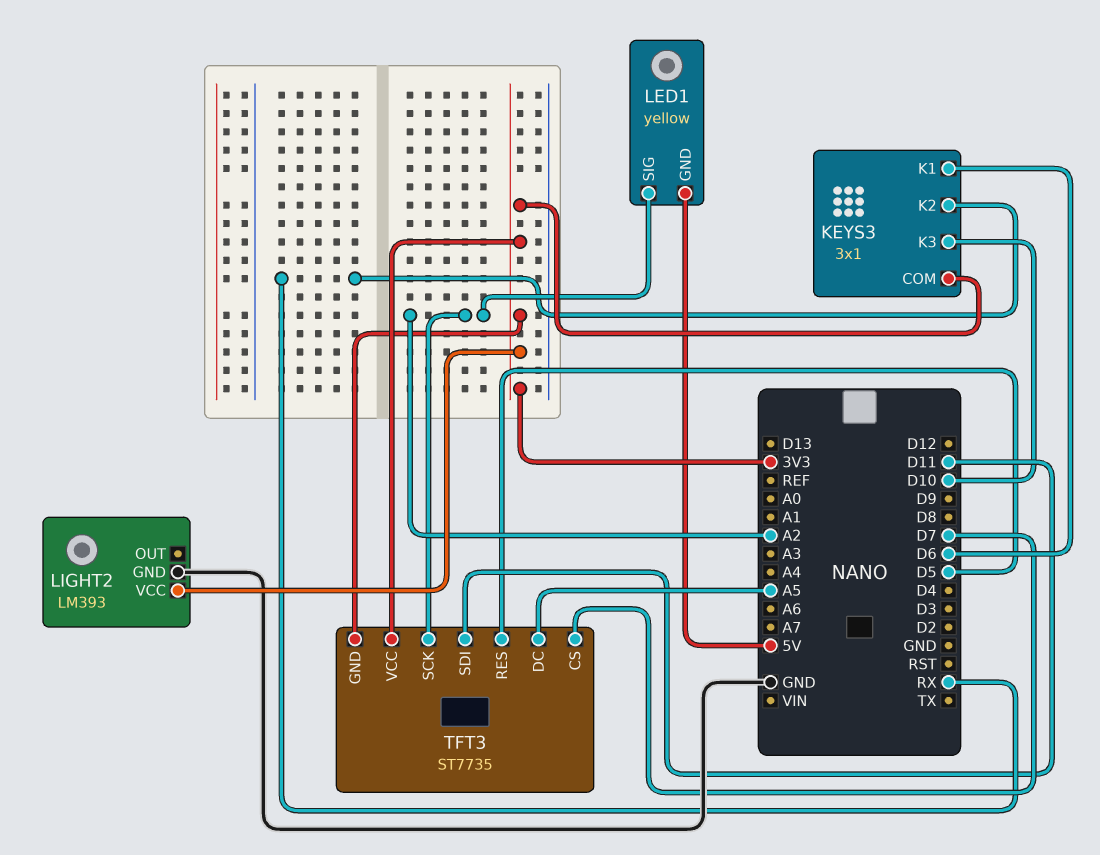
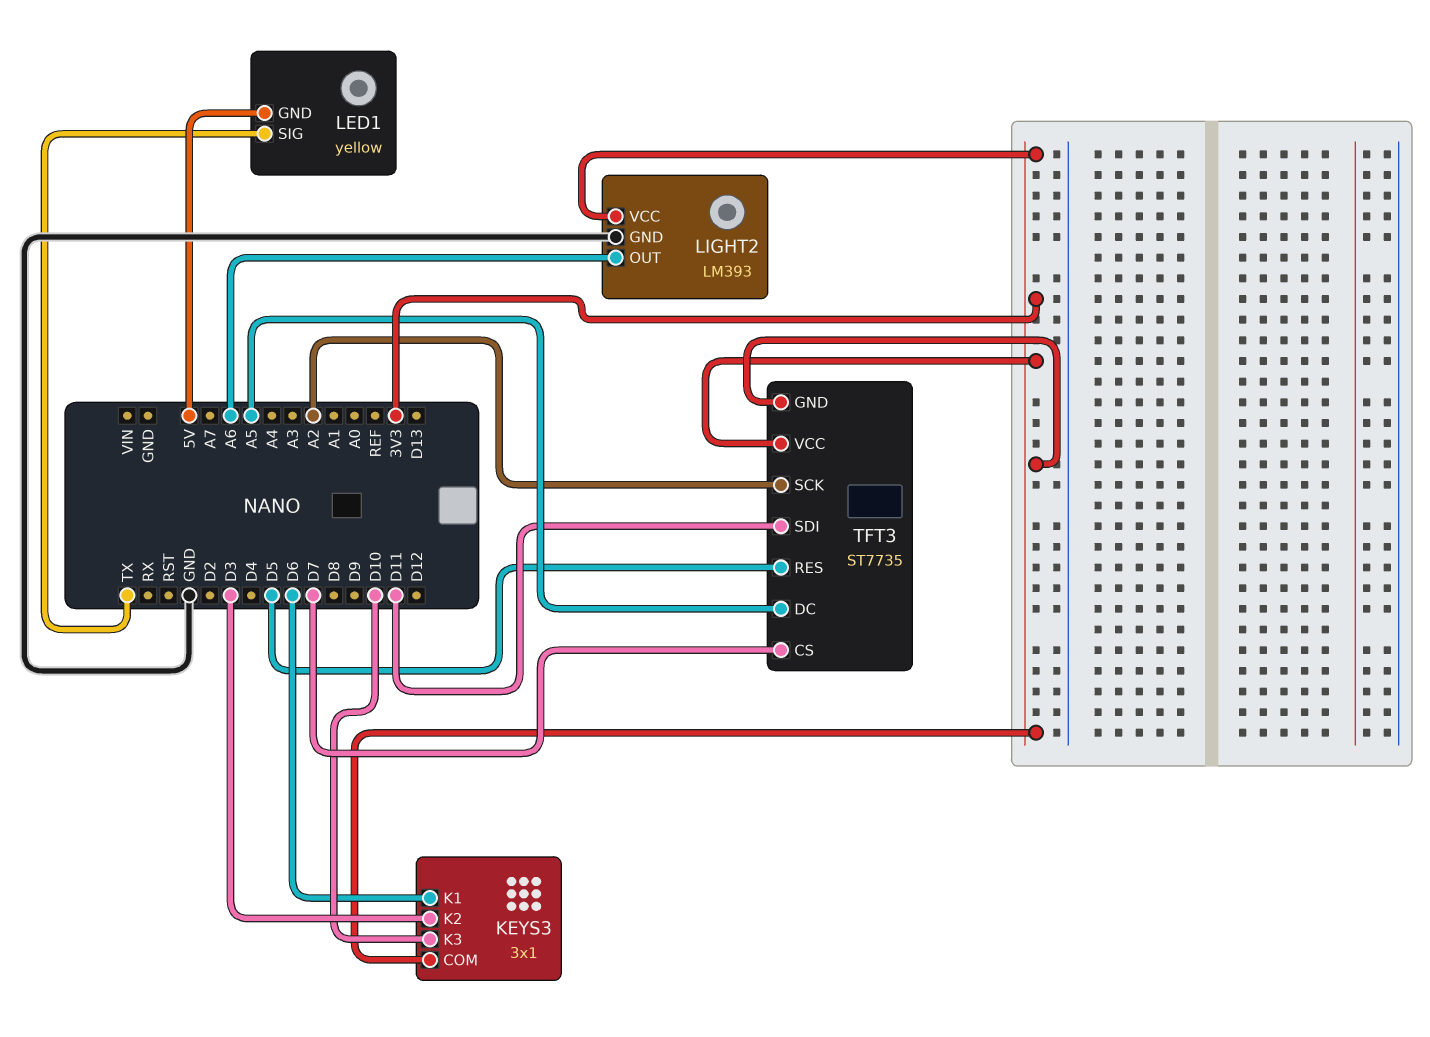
KEYS3 pin K2: RX -> D3
LED1 pin SIG: A2 -> TX
LIGHT2 pin OUT: none -> A6

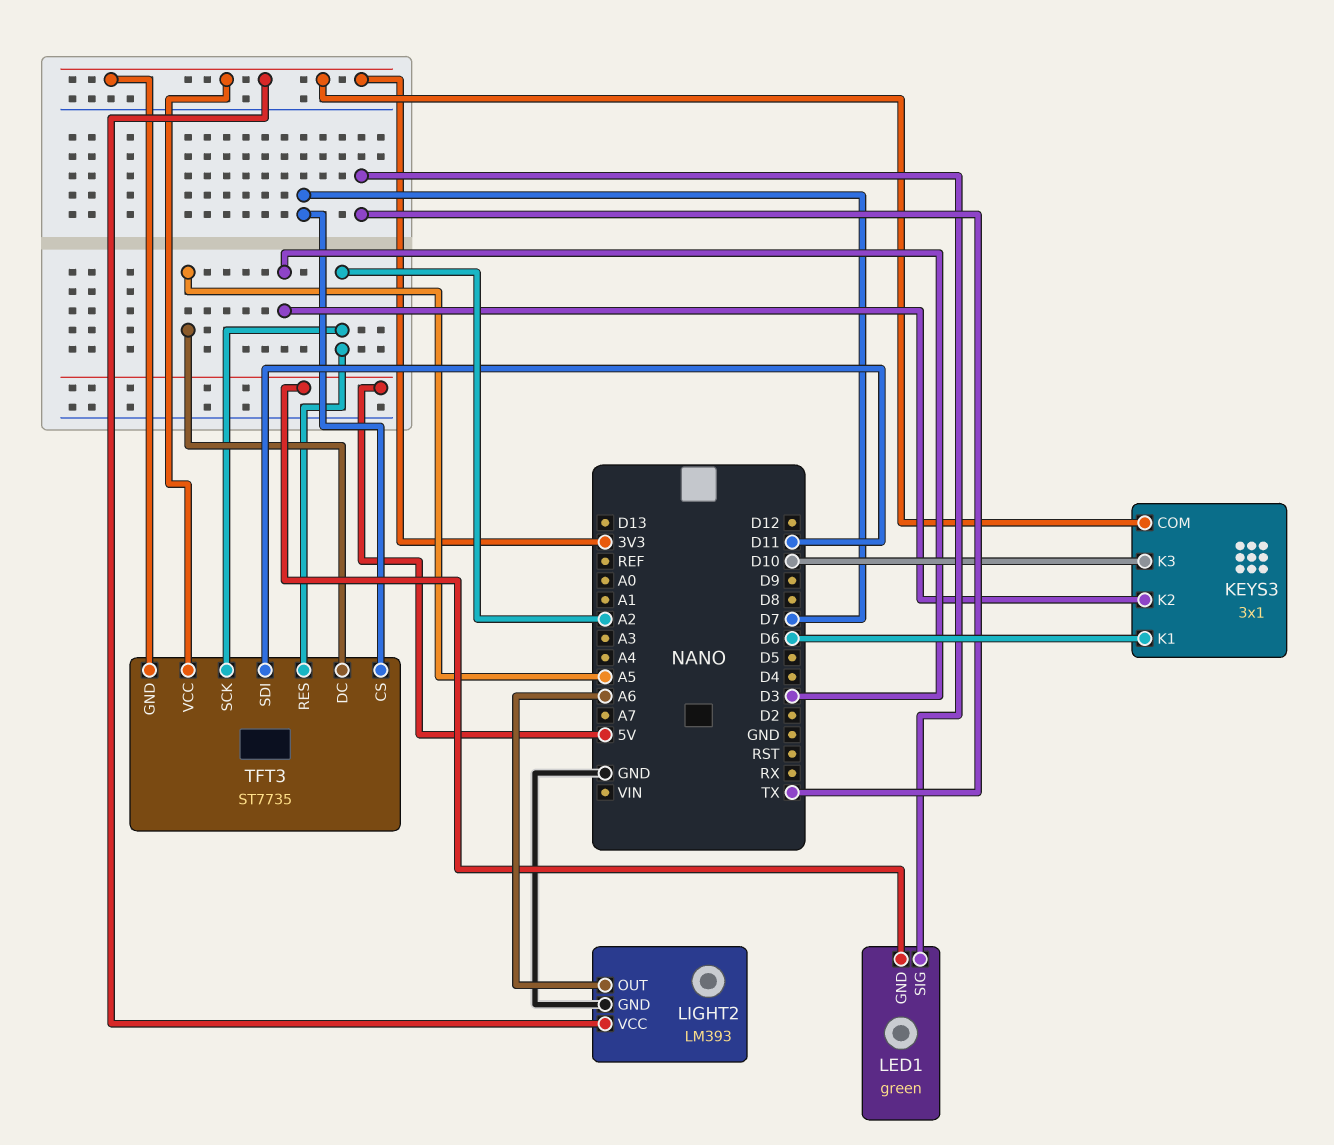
LED1: yellow -> green
TFT3 pin RES: D5 -> A2

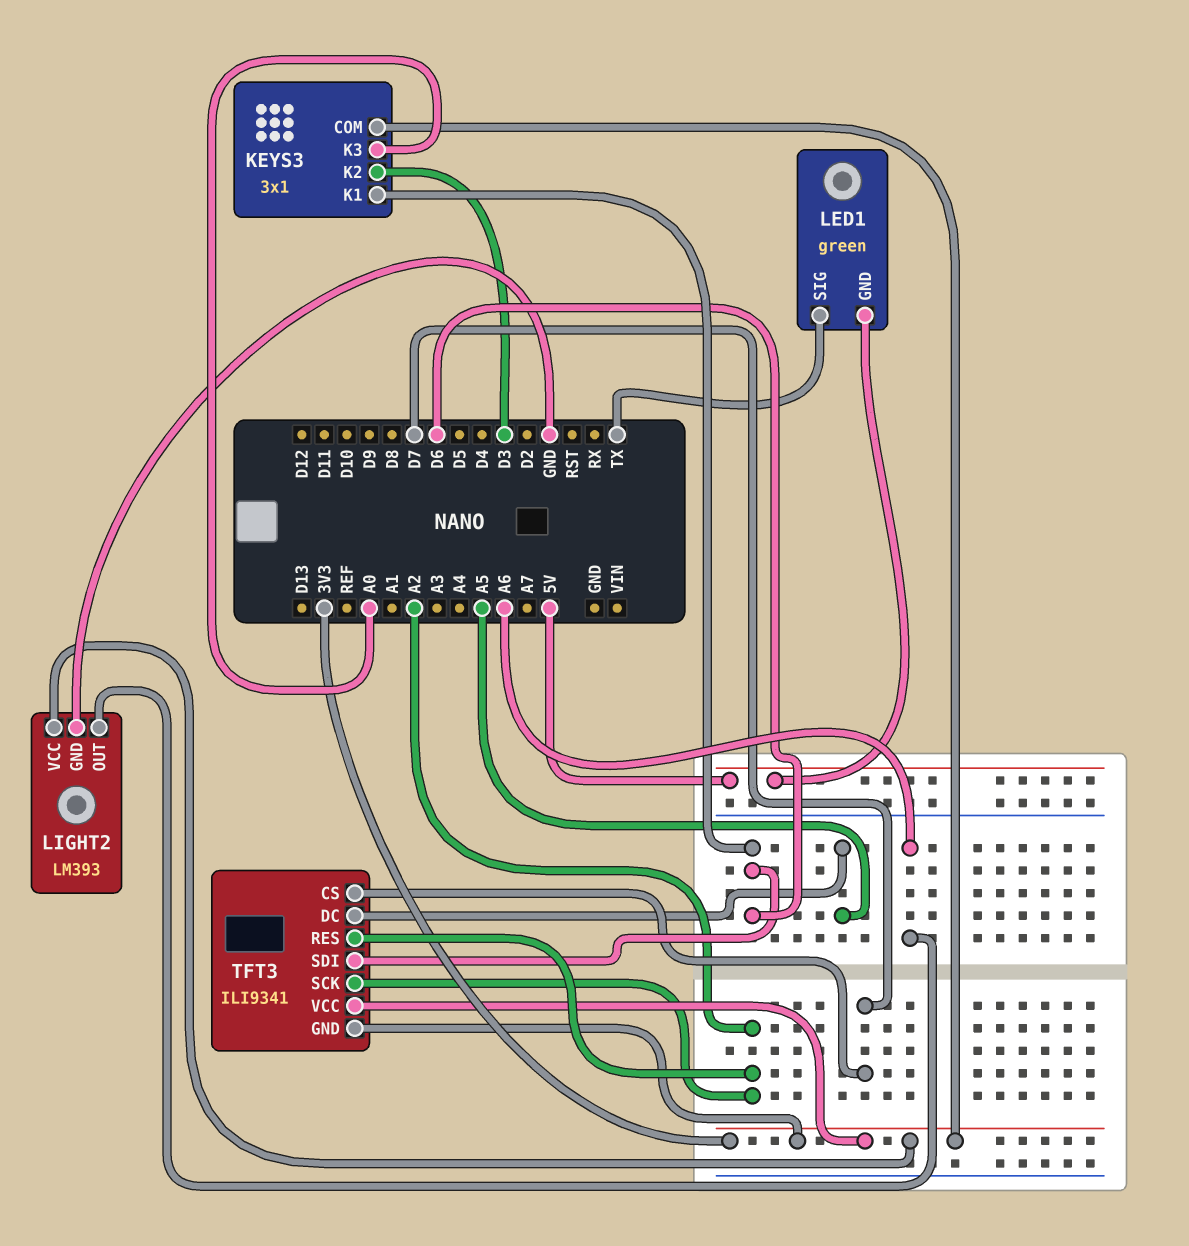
KEYS3 pin K3: D10 -> A0
TFT3: ST7735 -> ILI9341
TFT3 pin SDI: D11 -> D6

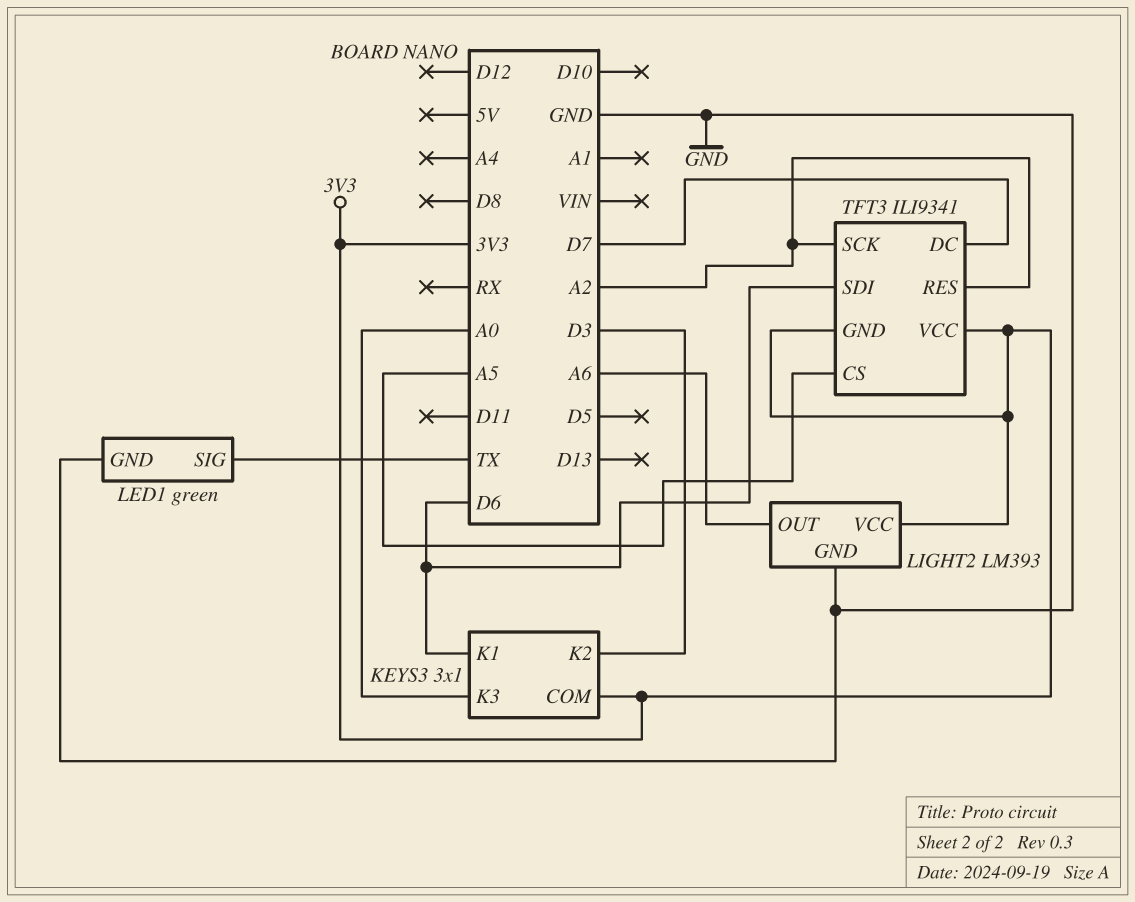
LED1 pin GND: 5V -> GND
TFT3 pin CS: D7 -> A5
TFT3 pin DC: A5 -> D7

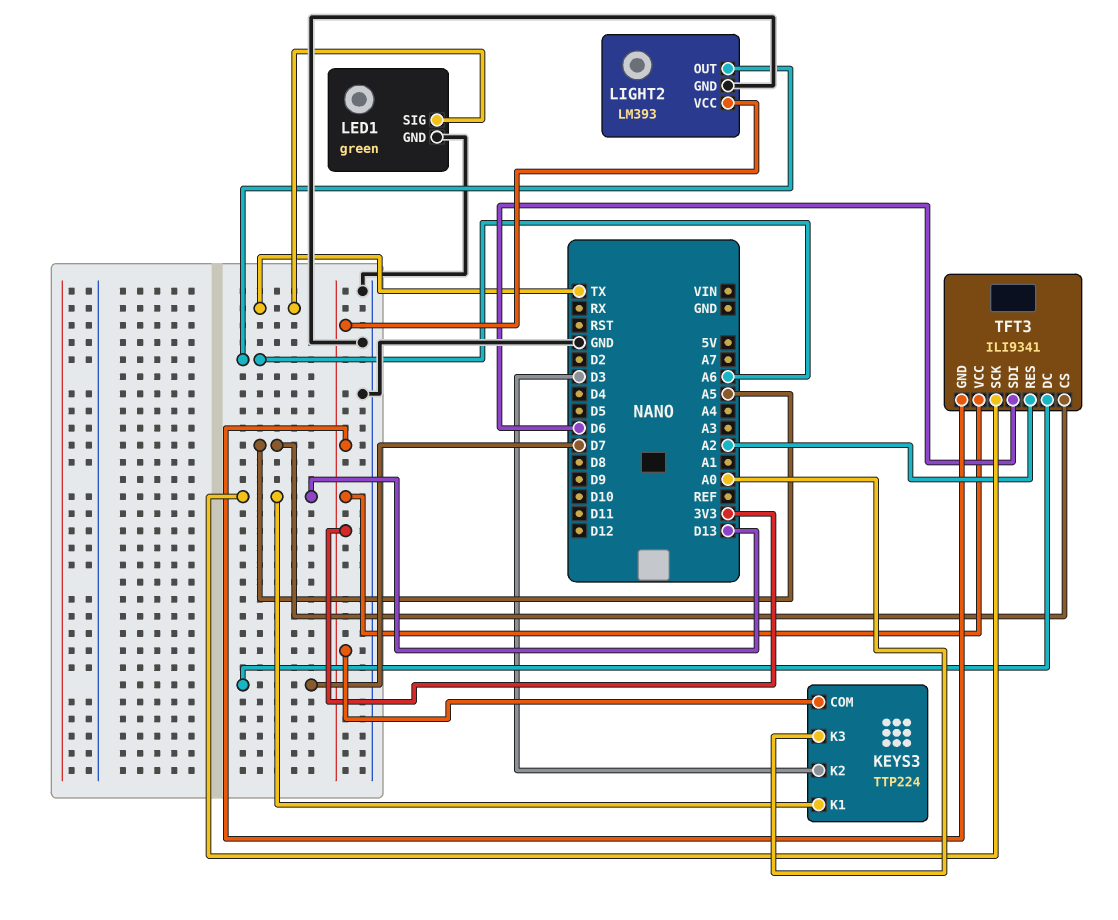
KEYS3: 3x1 -> TTP224
KEYS3 pin K1: D6 -> D13
TFT3 pin SCK: A2 -> D13

